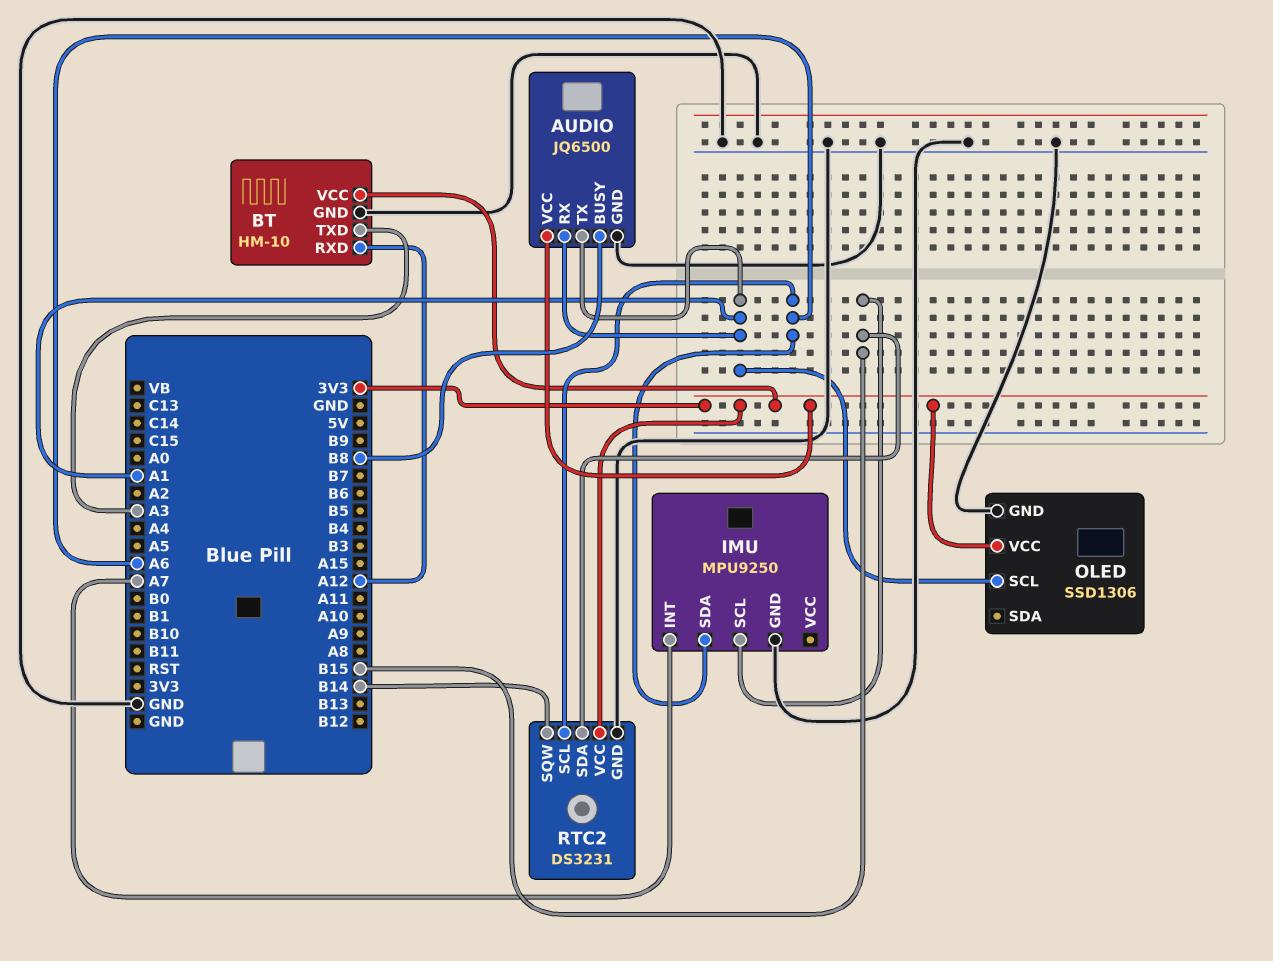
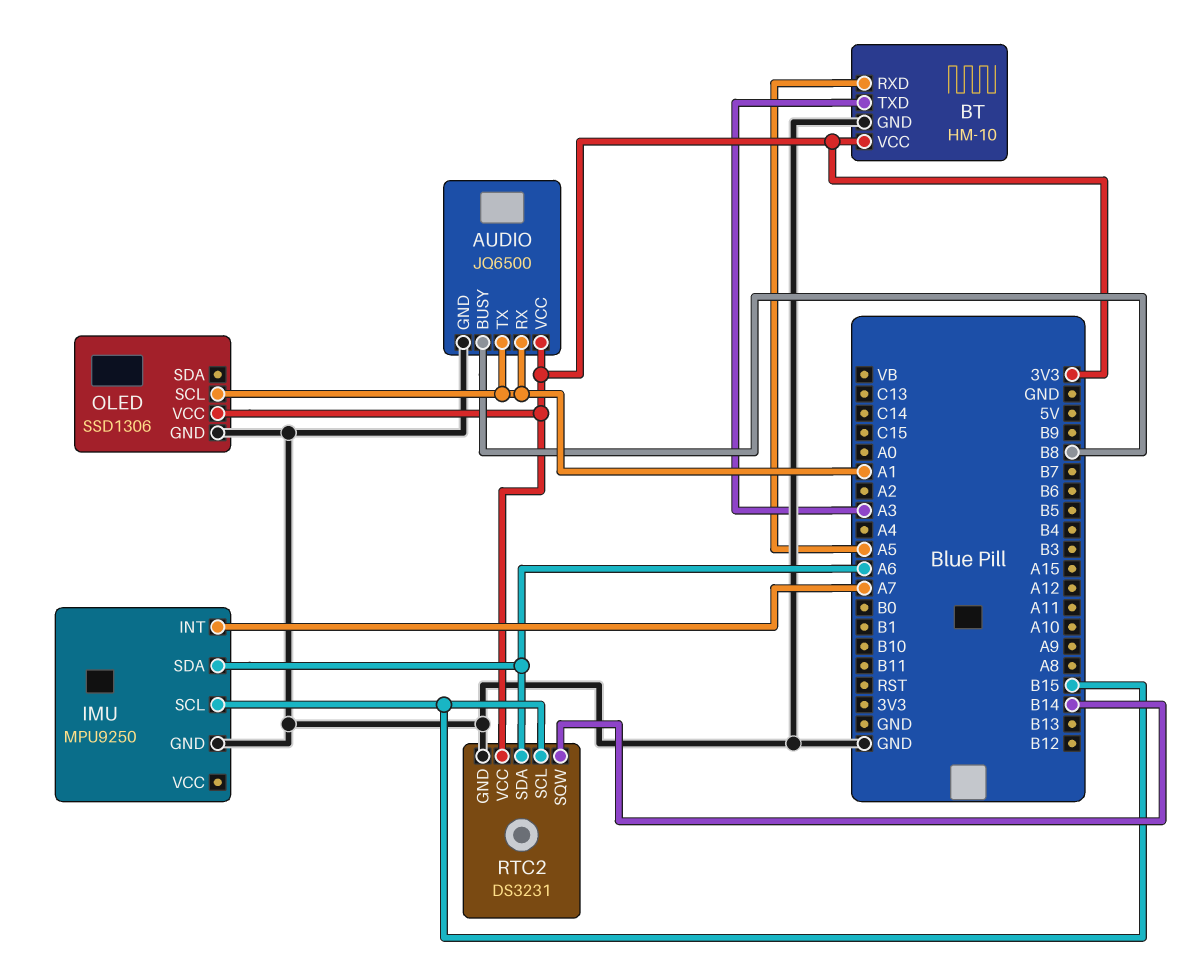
BT pin RXD: A12 -> A5
RTC2 pin SCL: A6 -> B15
RTC2 pin SDA: B15 -> A6

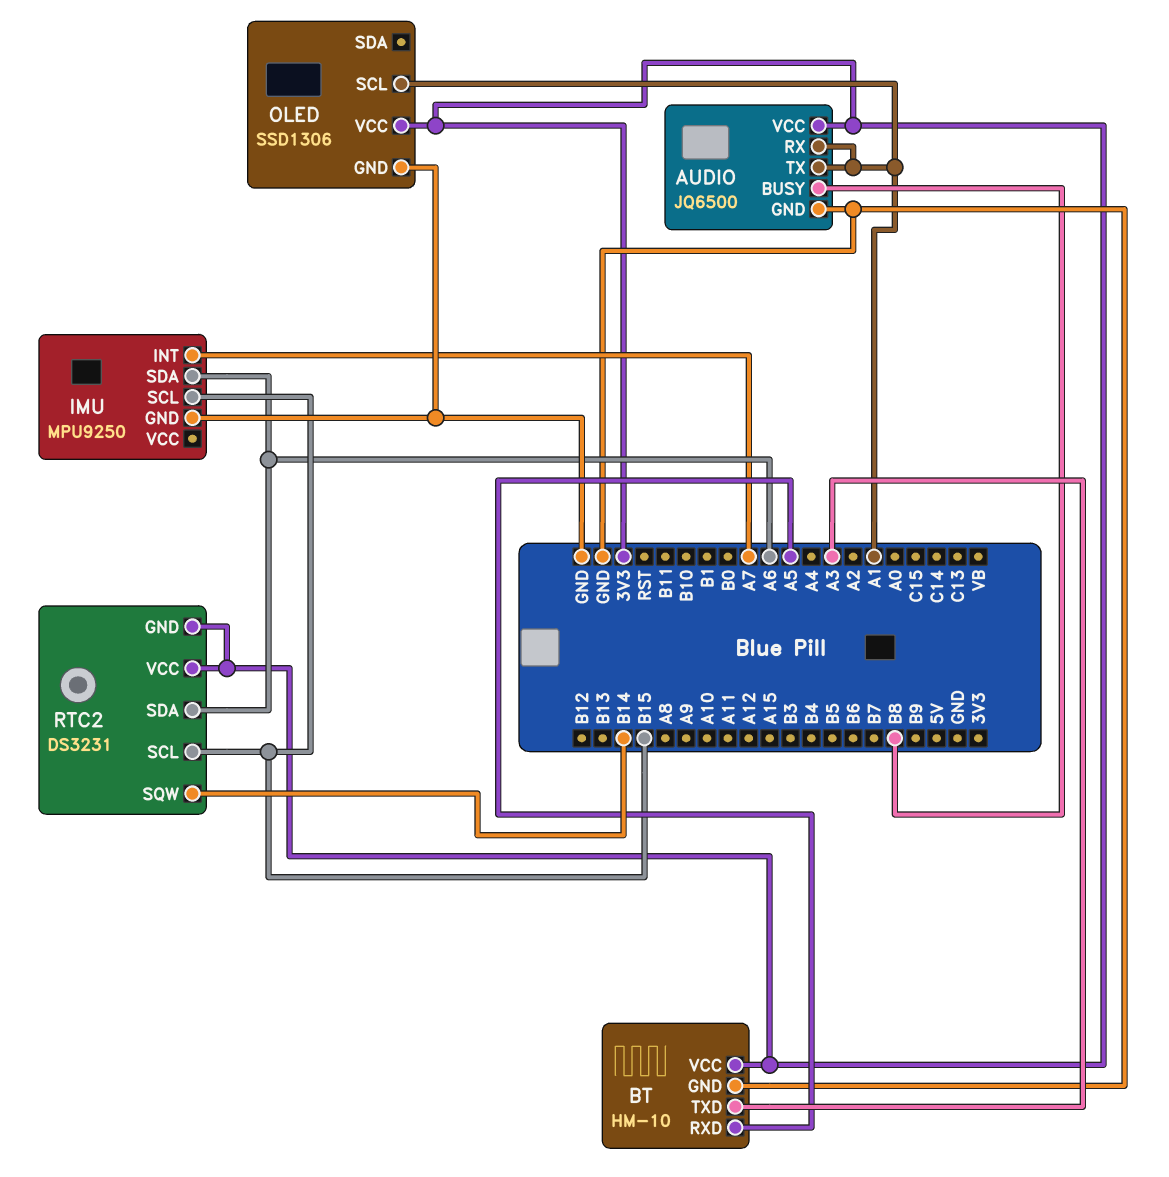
RTC2 pin GND: GND -> 3V3

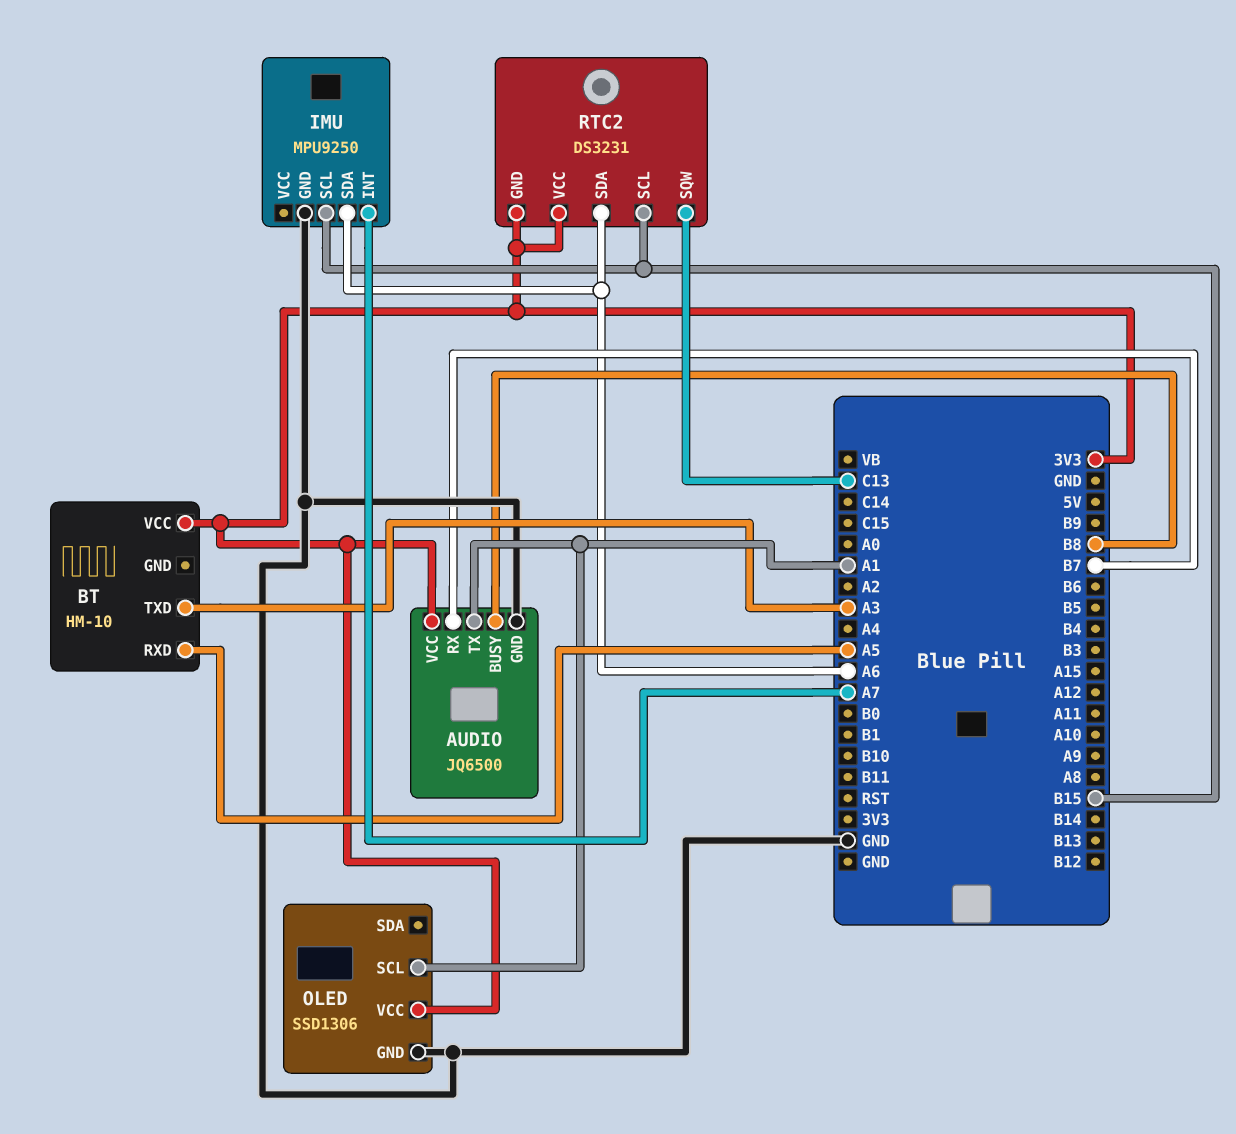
AUDIO pin RX: A1 -> B7
BT pin GND: GND -> none
RTC2 pin SQW: B14 -> C13

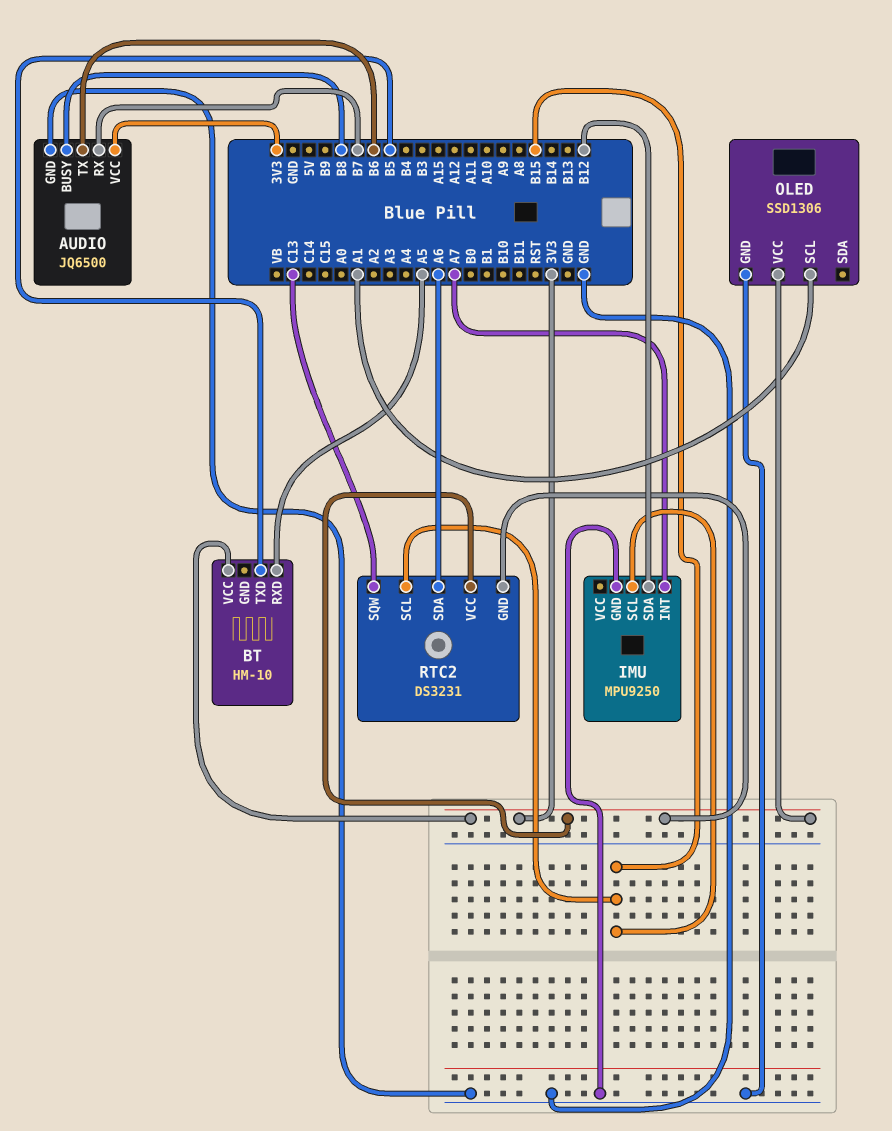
AUDIO pin TX: A1 -> B6
BT pin TXD: A3 -> B5
IMU pin SDA: A6 -> B12

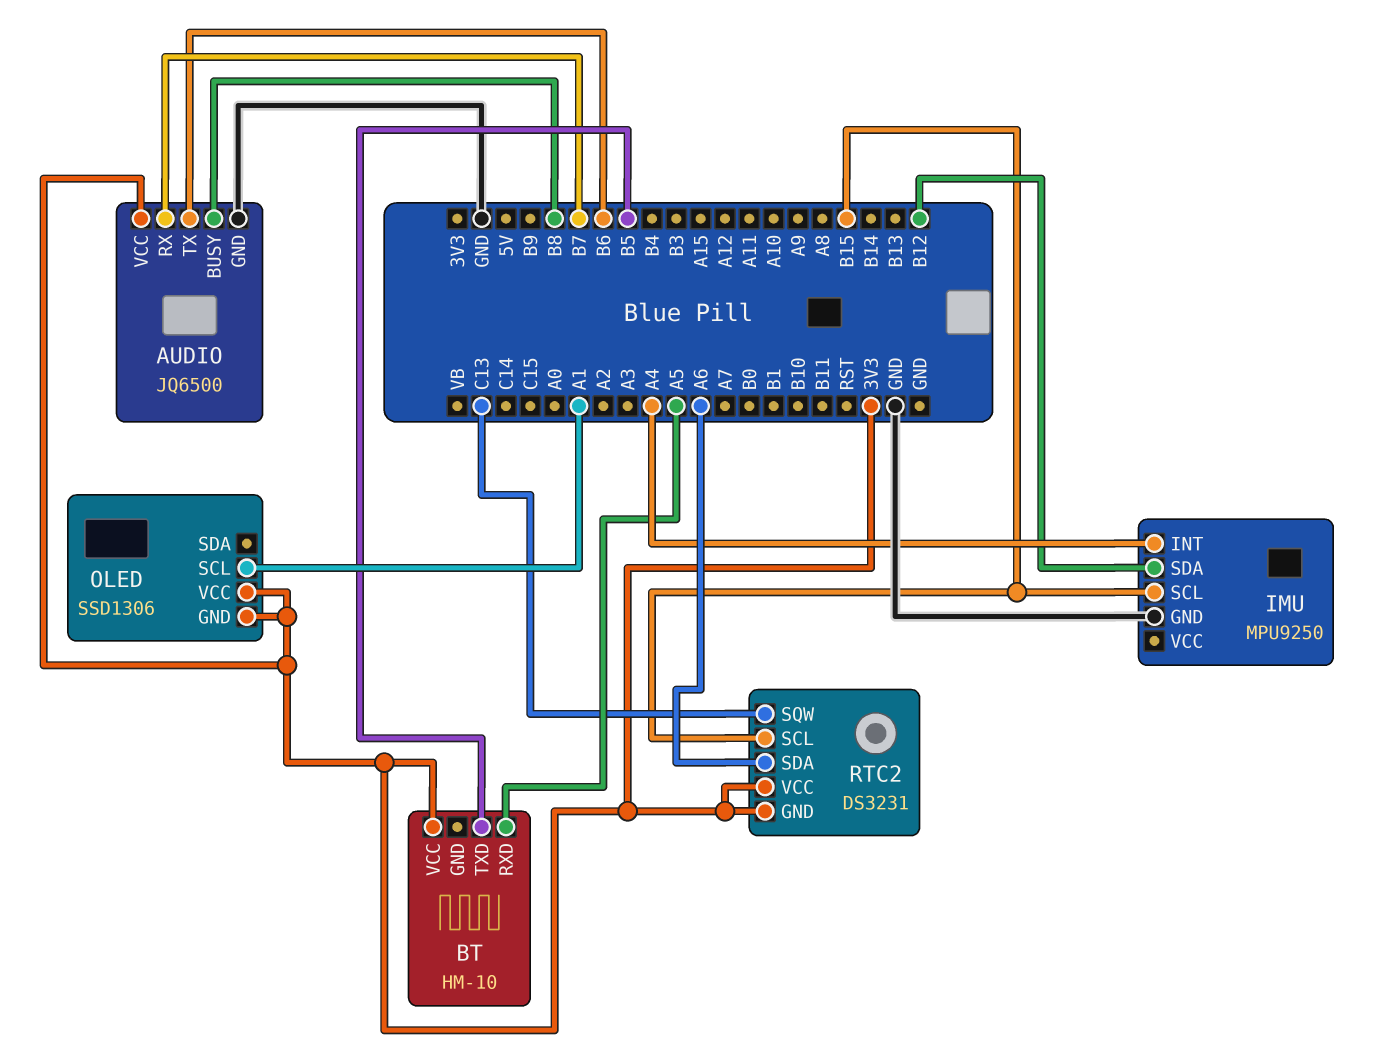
IMU pin INT: A7 -> A4
OLED pin GND: GND -> 3V3

